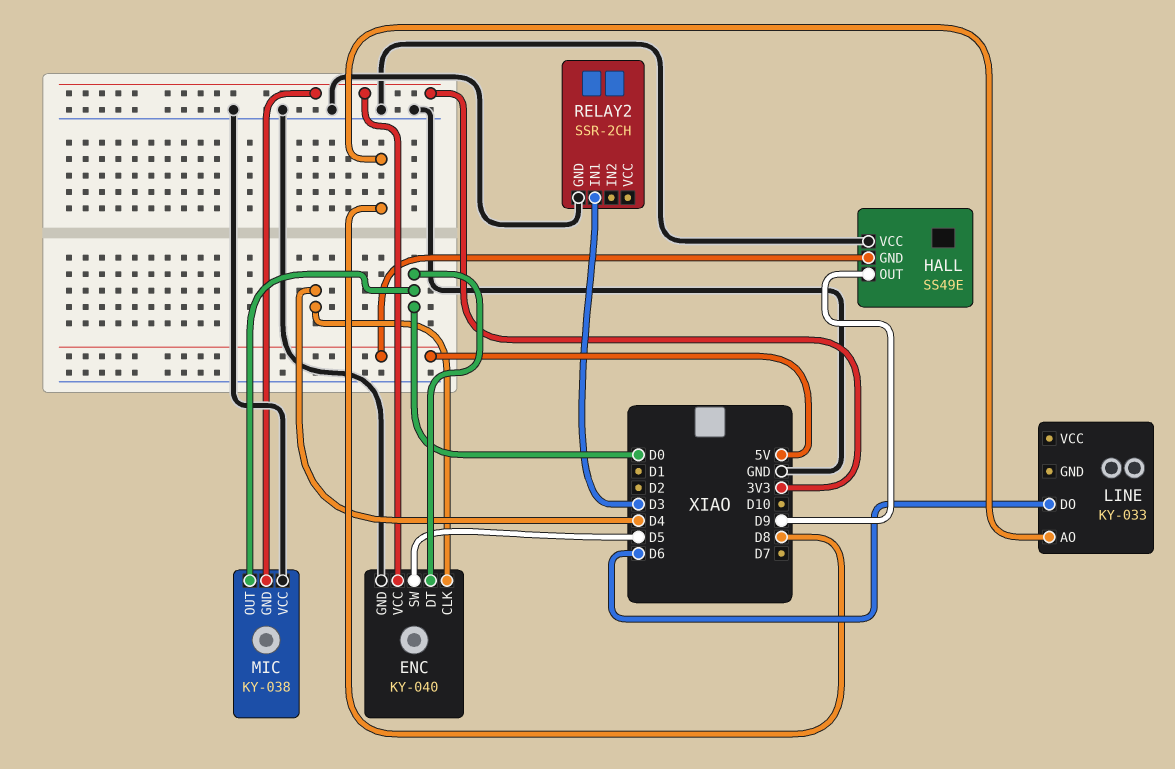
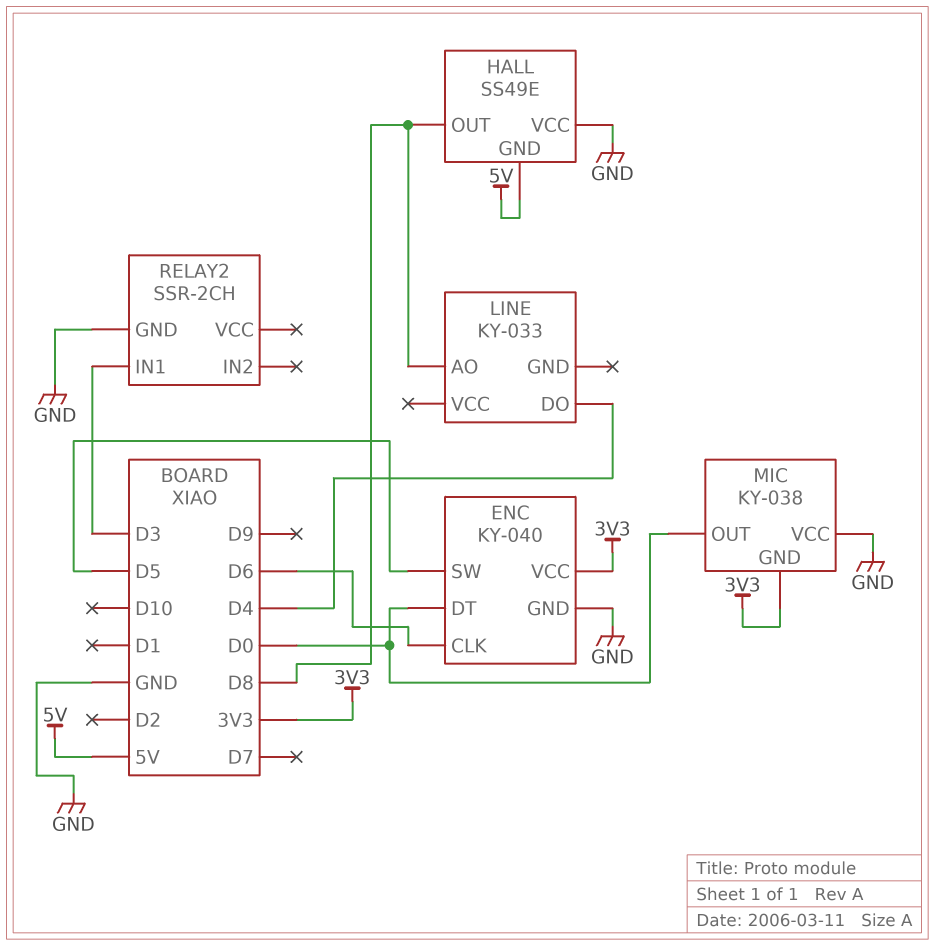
ENC pin CLK: D4 -> D6
HALL pin OUT: D9 -> D8
LINE pin DO: D6 -> D4

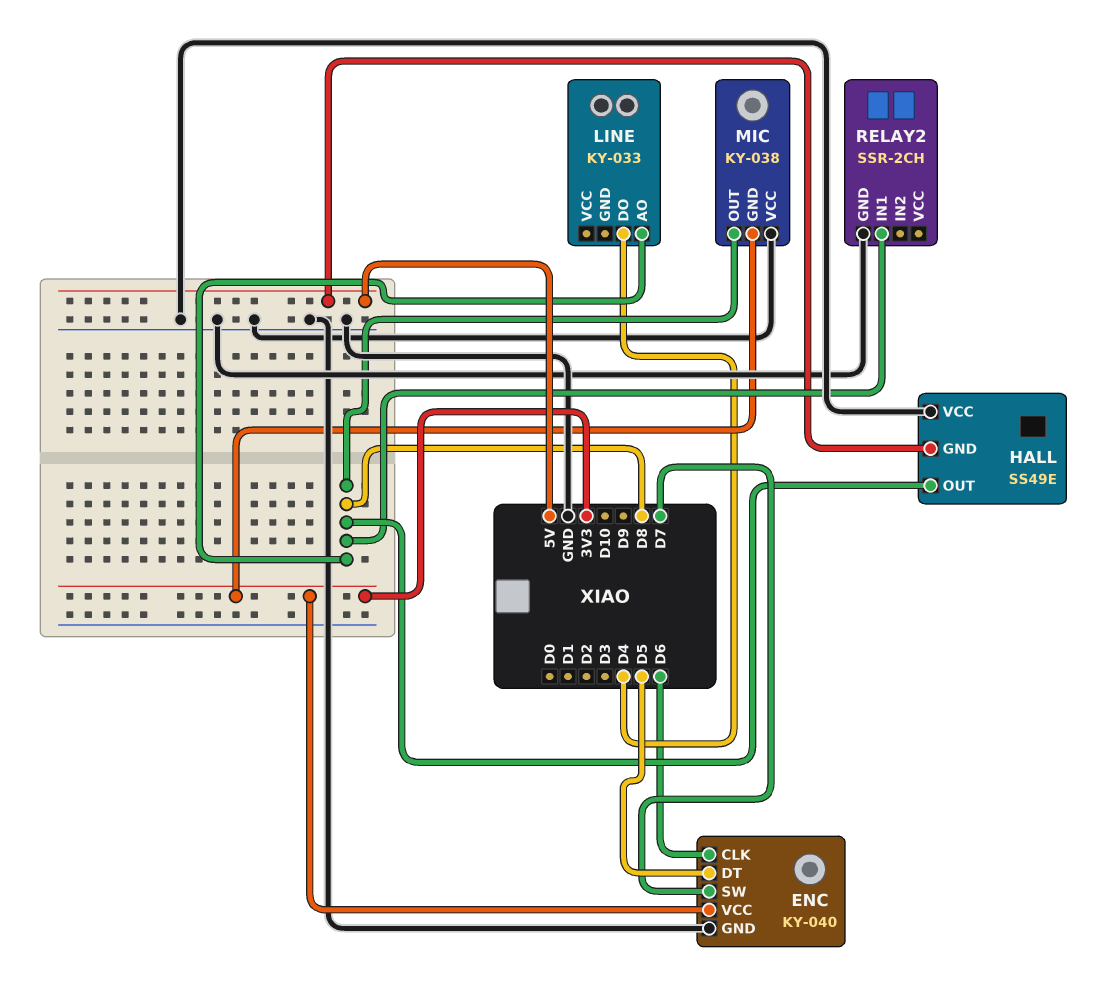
ENC pin DT: D0 -> D5
ENC pin SW: D5 -> D7
MIC pin OUT: D0 -> D8
RELAY2 pin IN1: D3 -> D8

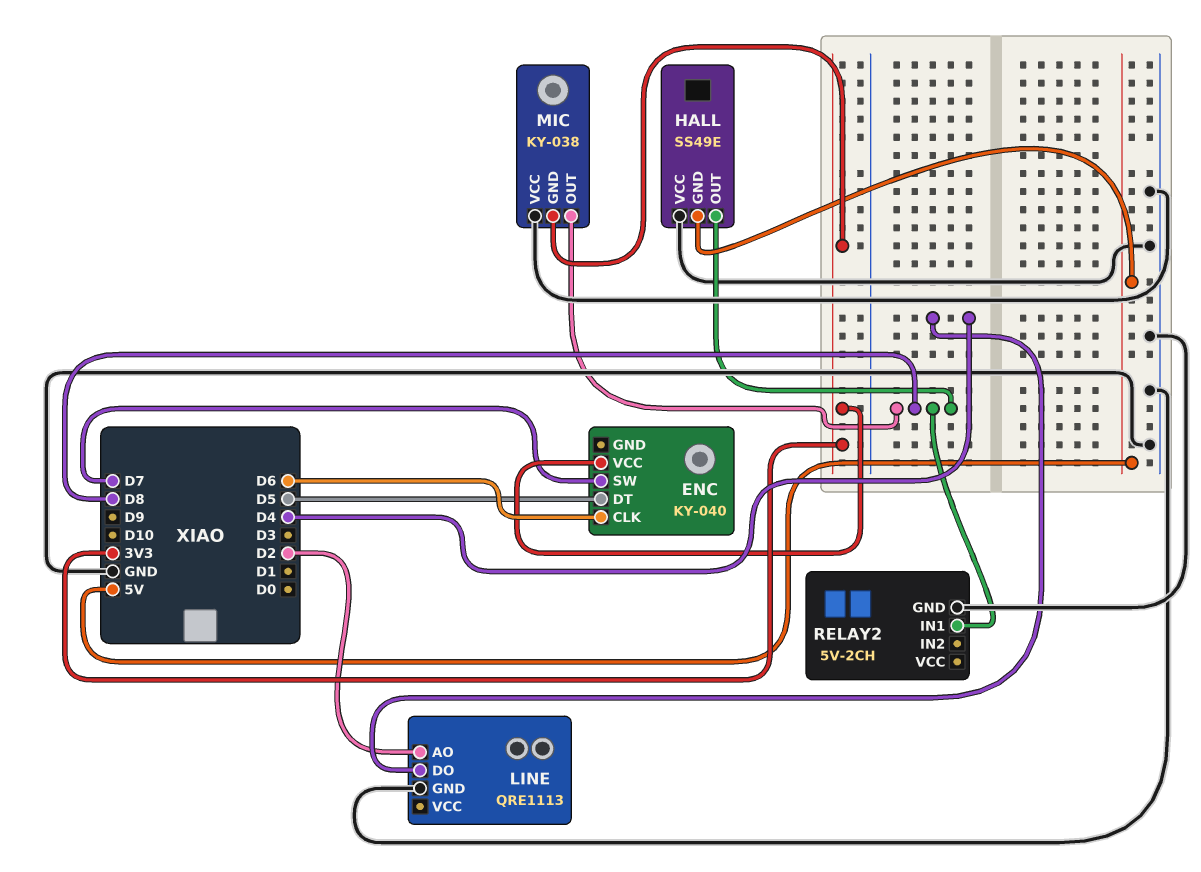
ENC pin GND: GND -> none
LINE: KY-033 -> QRE1113
LINE pin AO: D8 -> D2
LINE pin GND: none -> GND
RELAY2: SSR-2CH -> 5V-2CH

